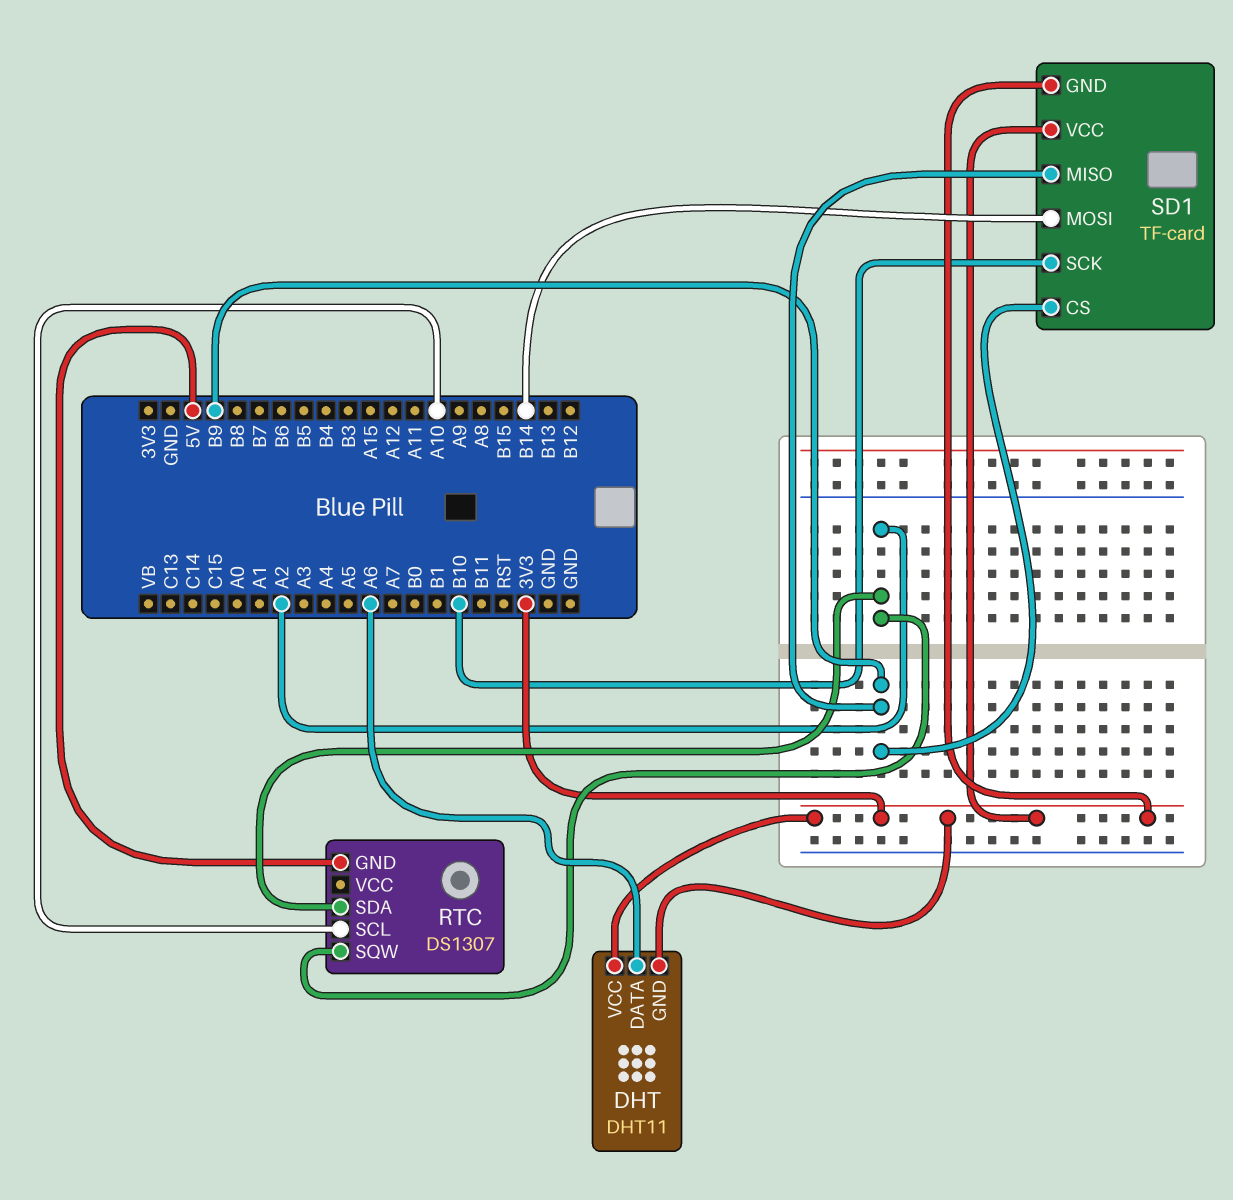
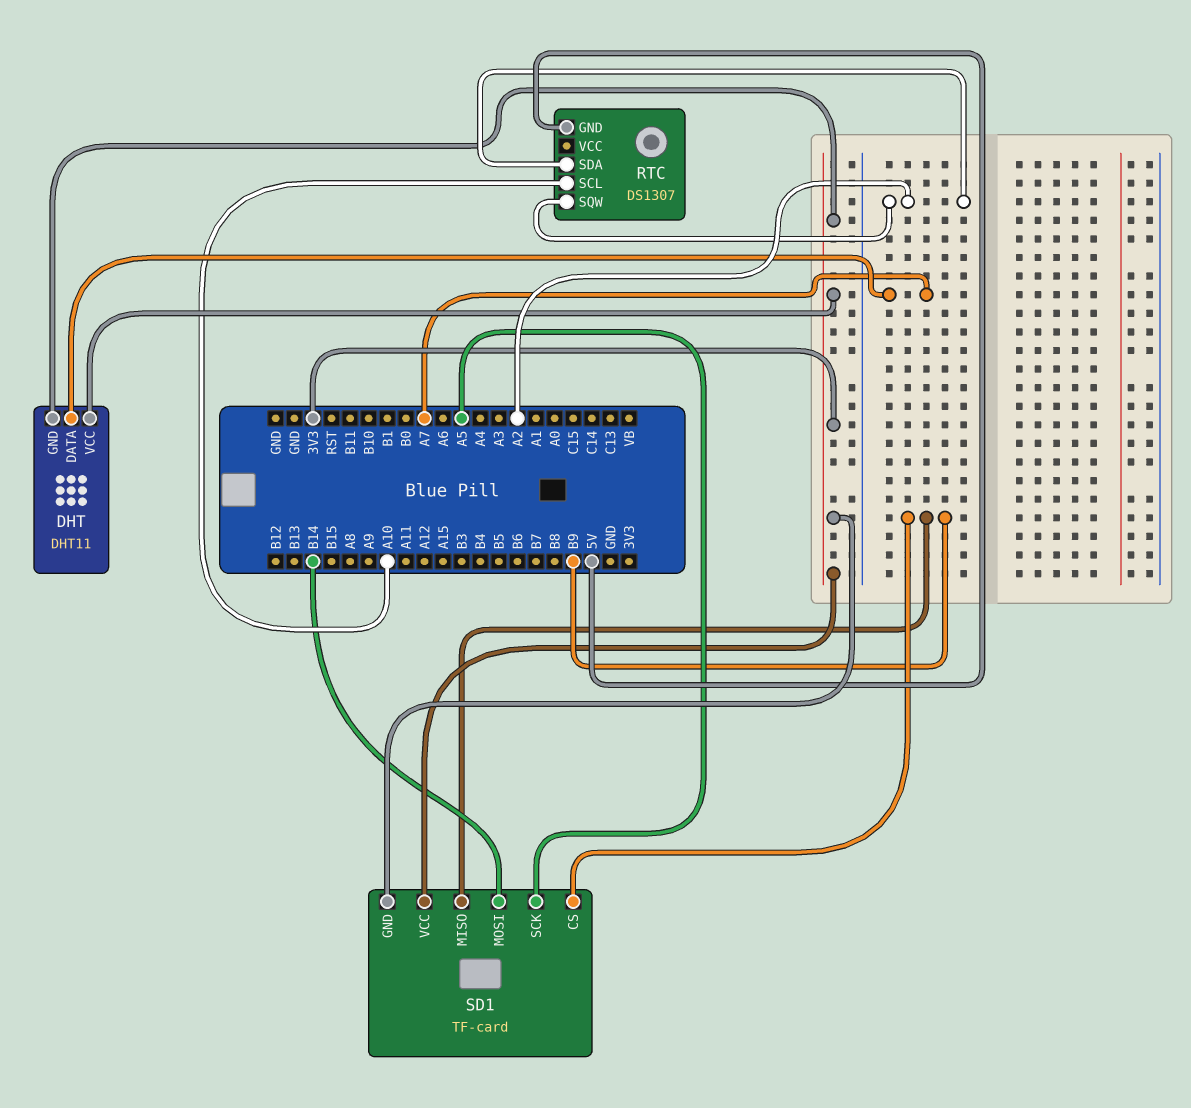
DHT pin DATA: A6 -> A7
SD1 pin SCK: B10 -> A5

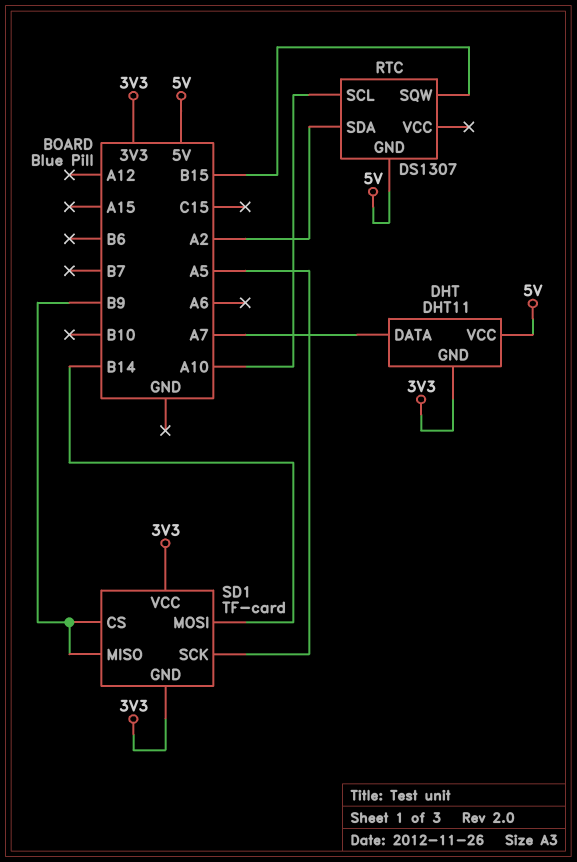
DHT pin VCC: 3V3 -> 5V
RTC pin SQW: A2 -> B15

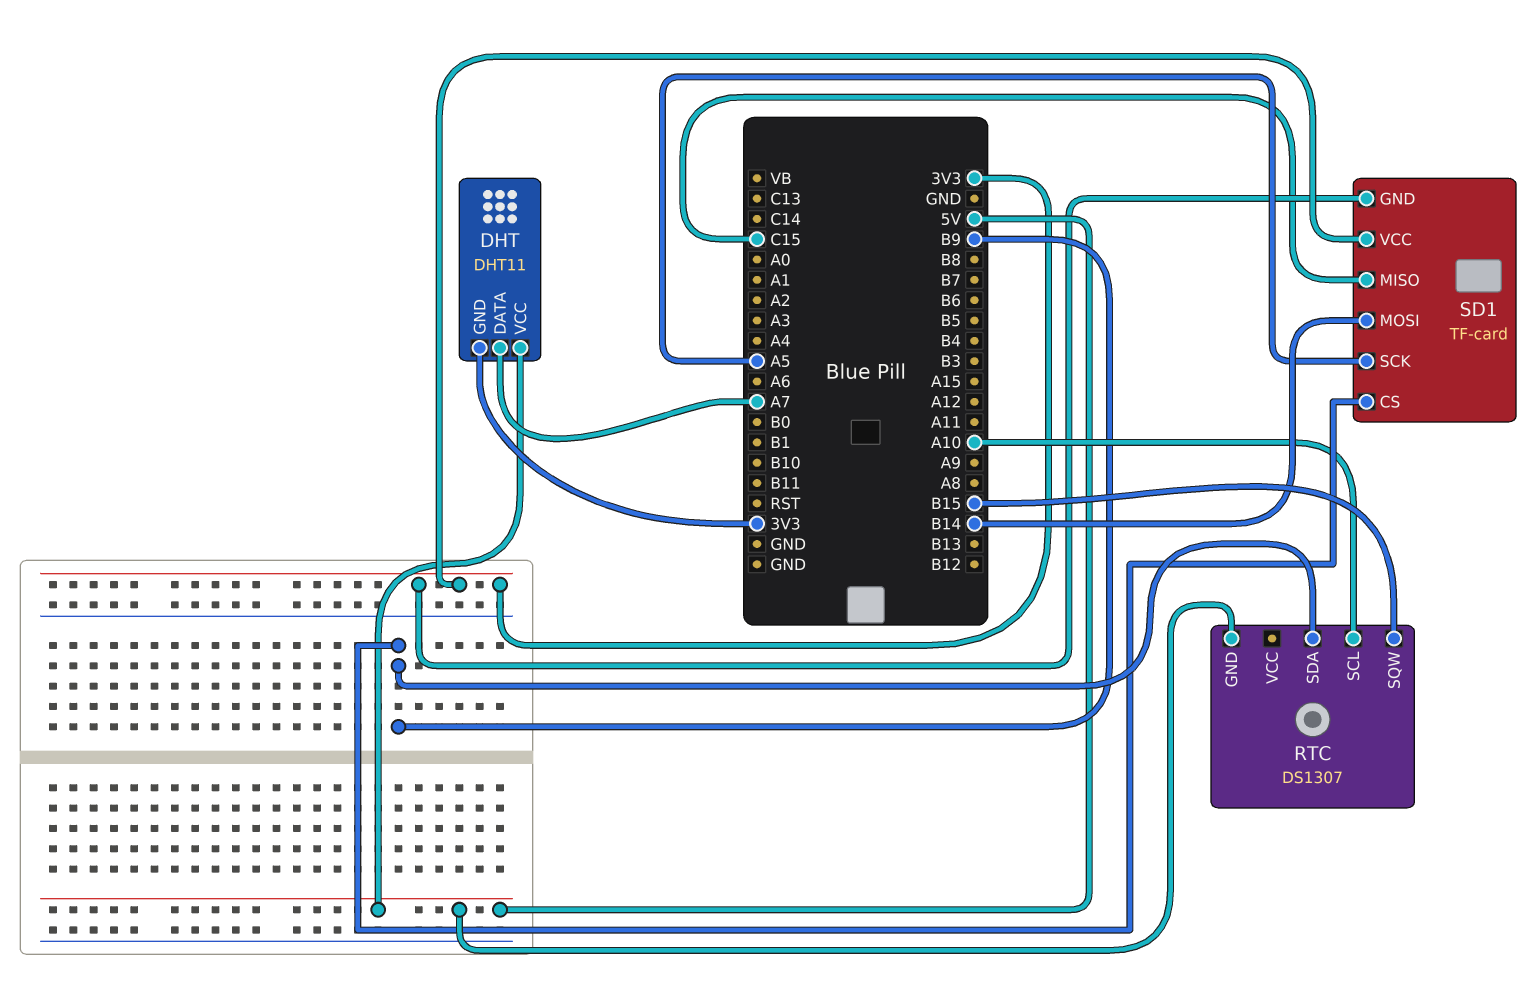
RTC pin SDA: A2 -> B9
SD1 pin MISO: B9 -> C15

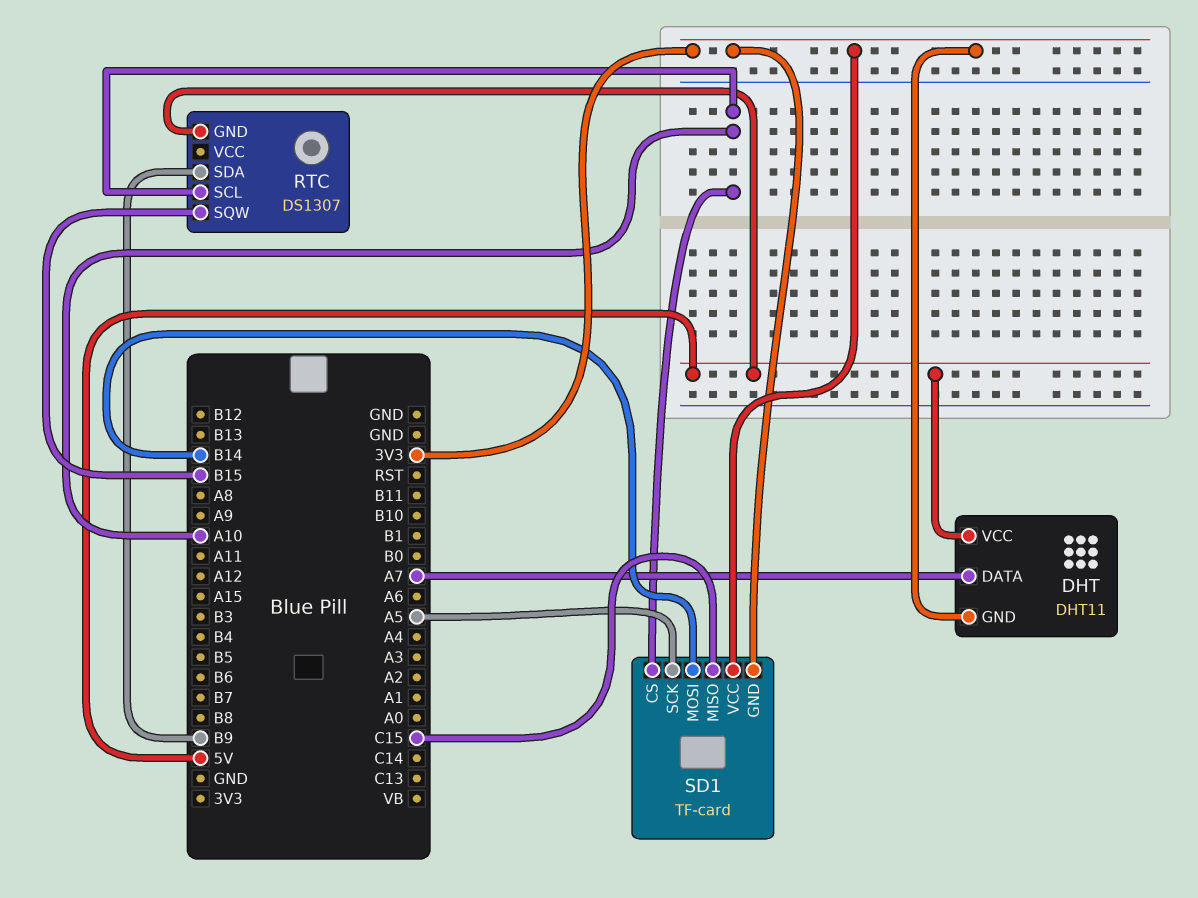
SD1 pin CS: B9 -> A10

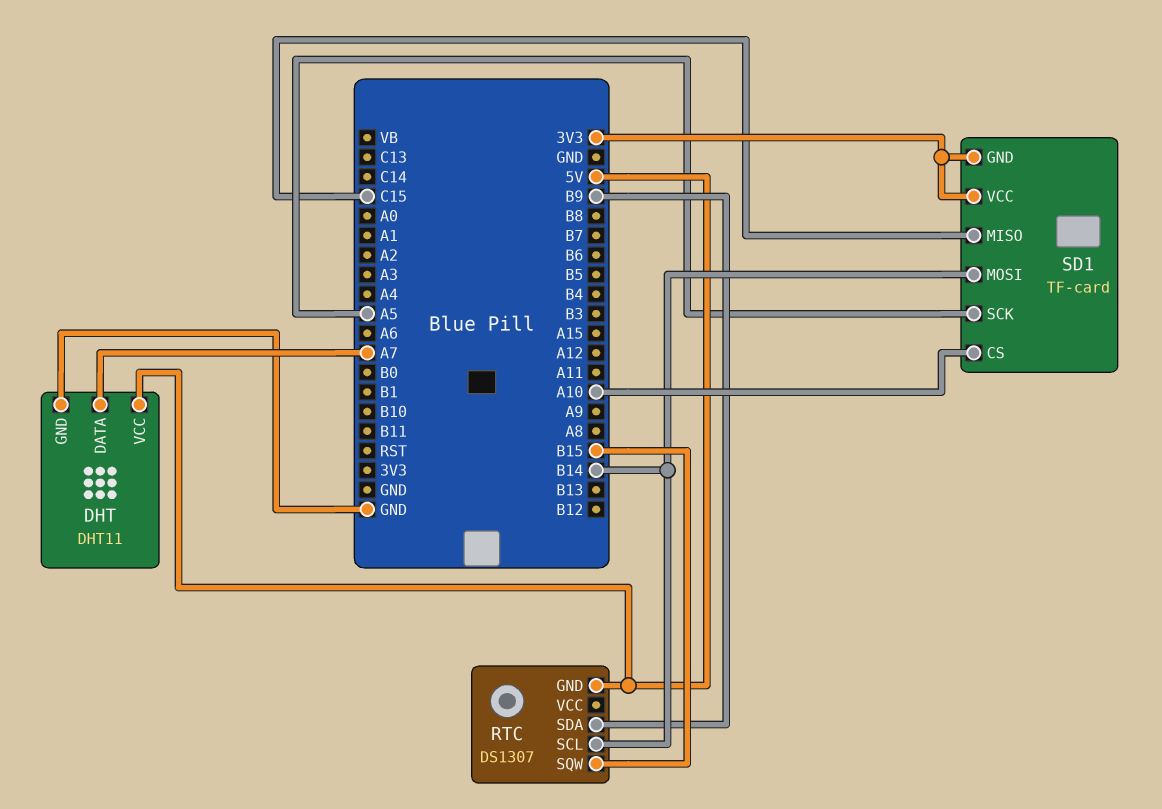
DHT pin GND: 3V3 -> GND
RTC pin SCL: A10 -> B14

